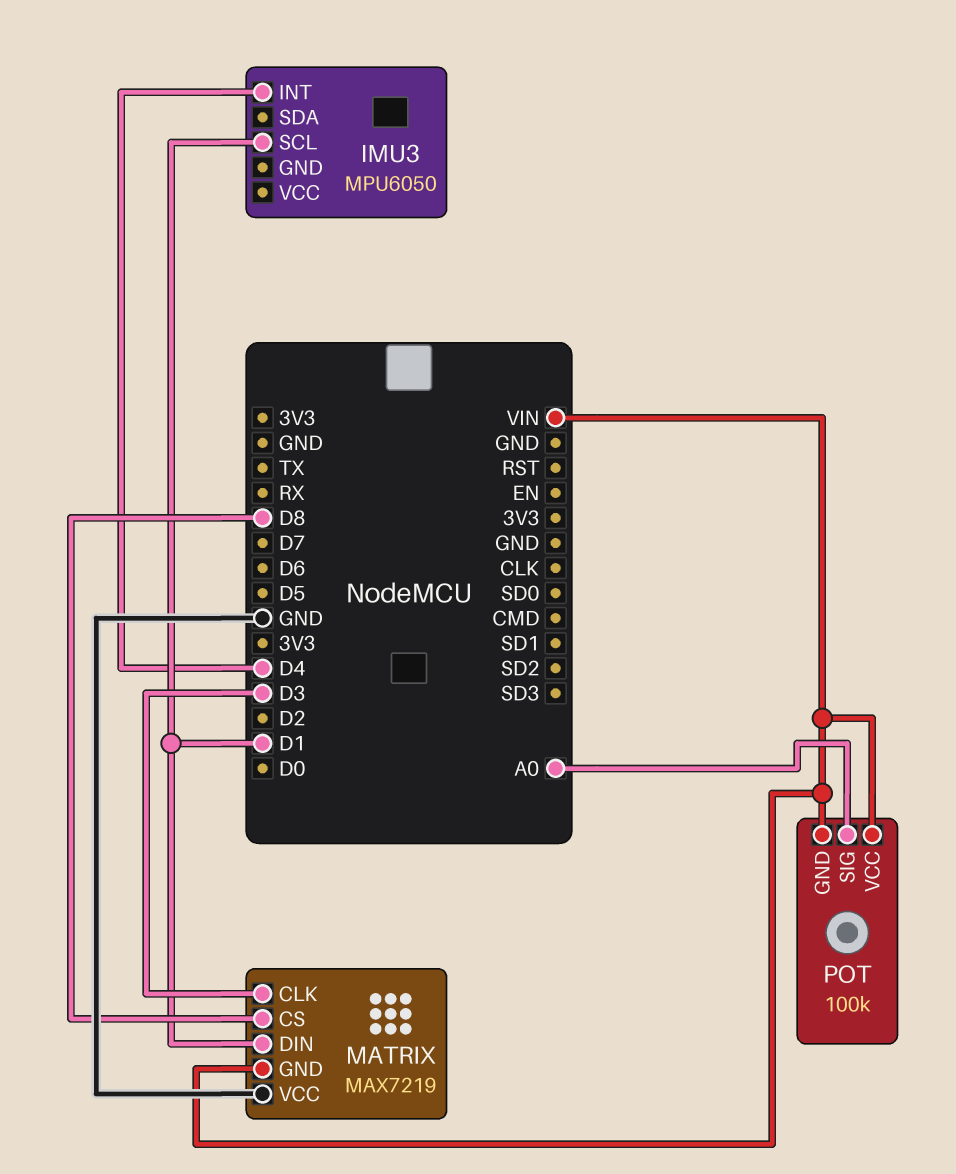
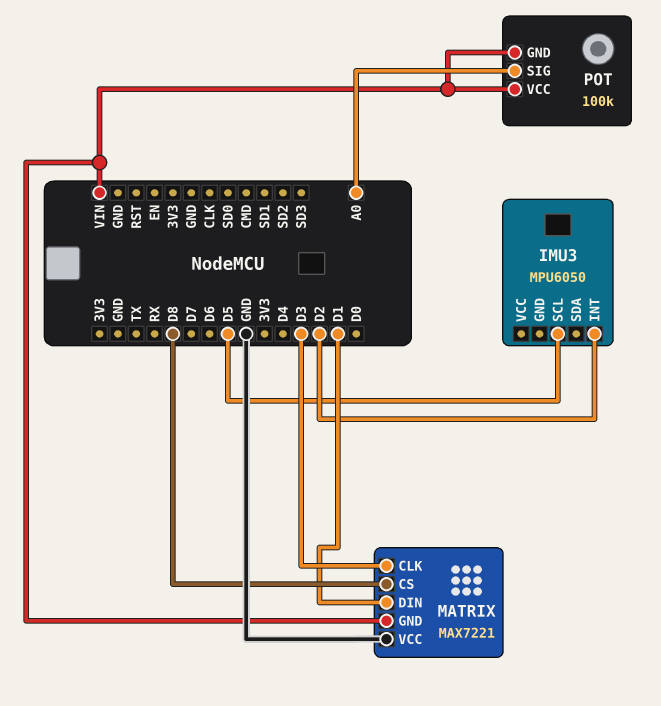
IMU3 pin INT: D4 -> D2
IMU3 pin SCL: D1 -> D5
MATRIX: MAX7219 -> MAX7221

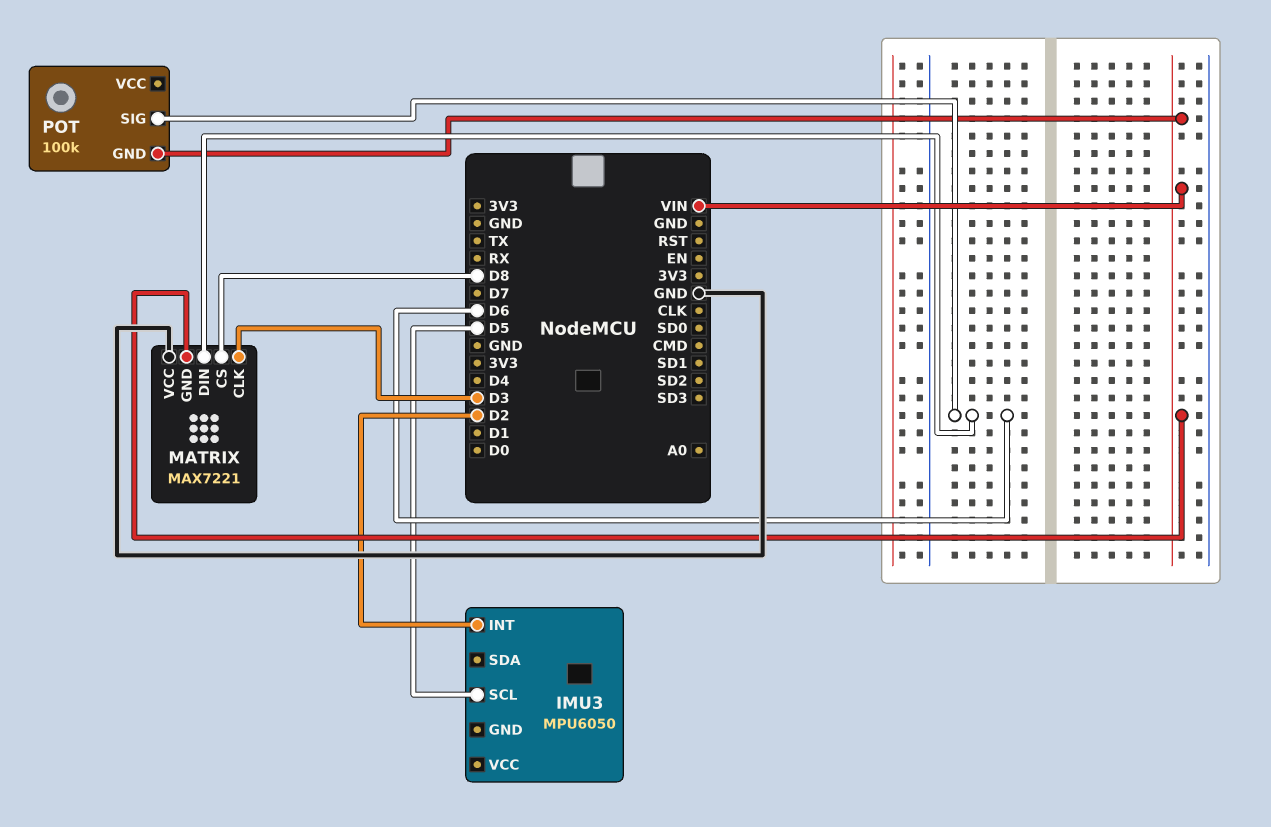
MATRIX pin DIN: D1 -> D6
POT pin SIG: A0 -> D6
POT pin VCC: VIN -> none

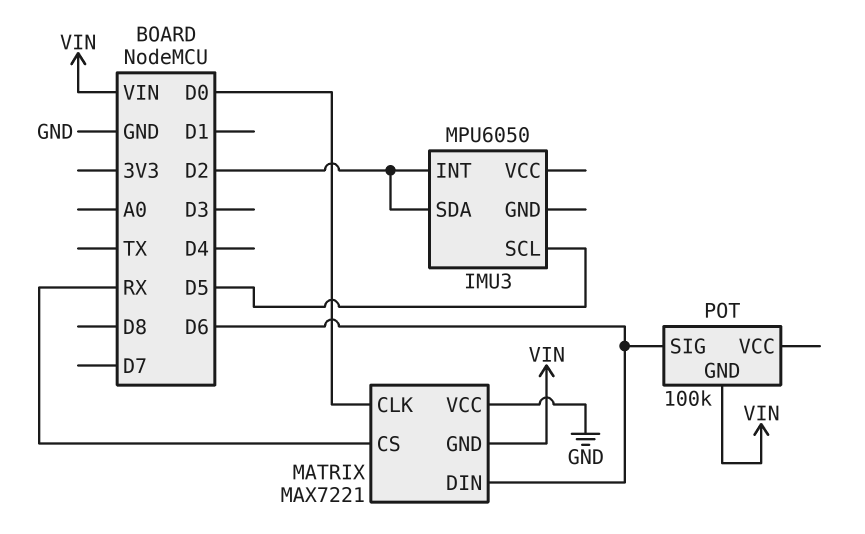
IMU3 pin SDA: none -> D2
MATRIX pin CLK: D3 -> D0
MATRIX pin CS: D8 -> RX

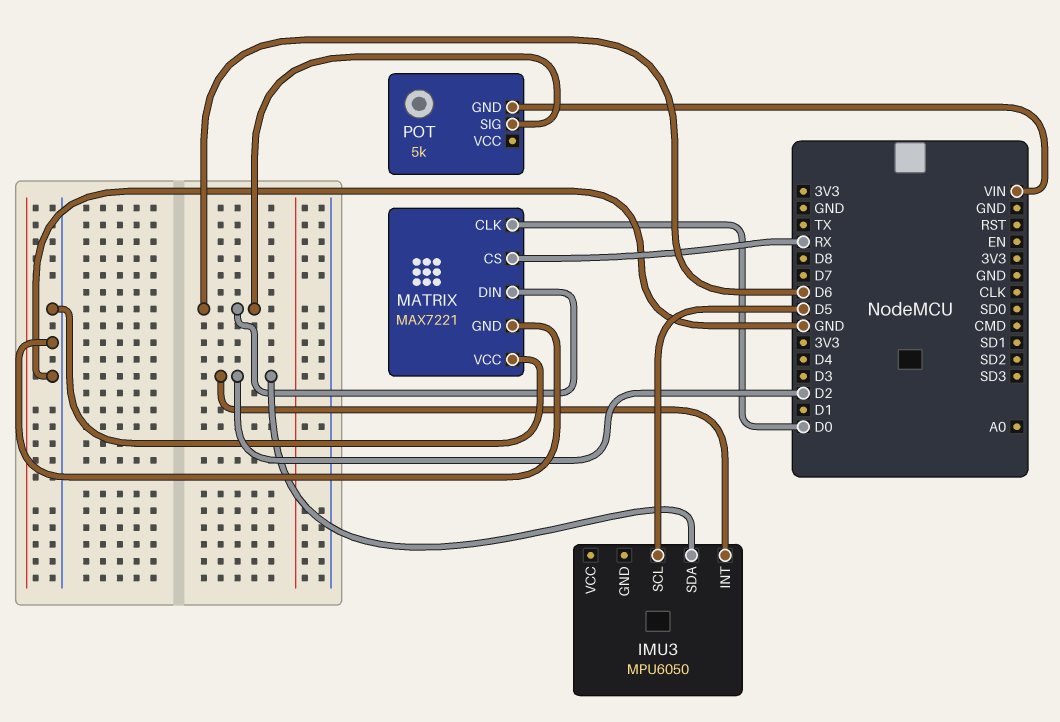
MATRIX pin GND: VIN -> GND
POT: 100k -> 5k

